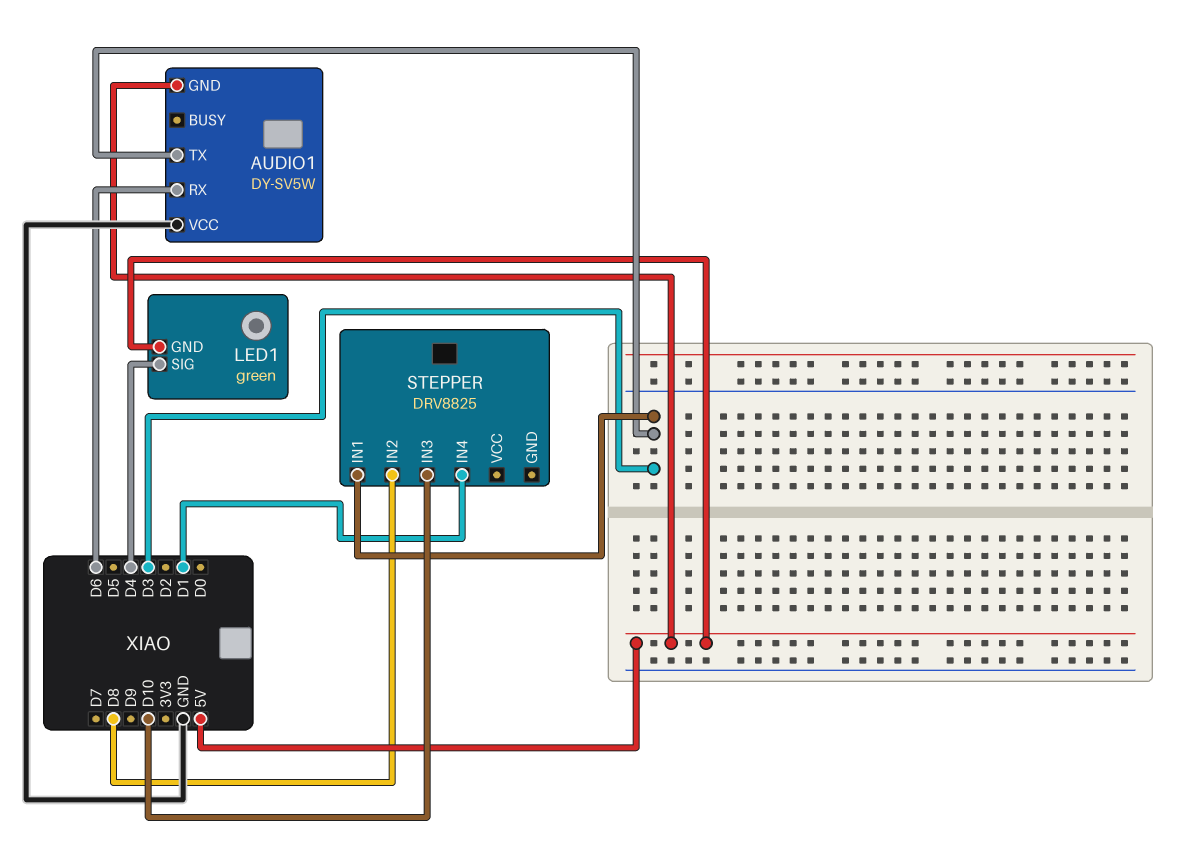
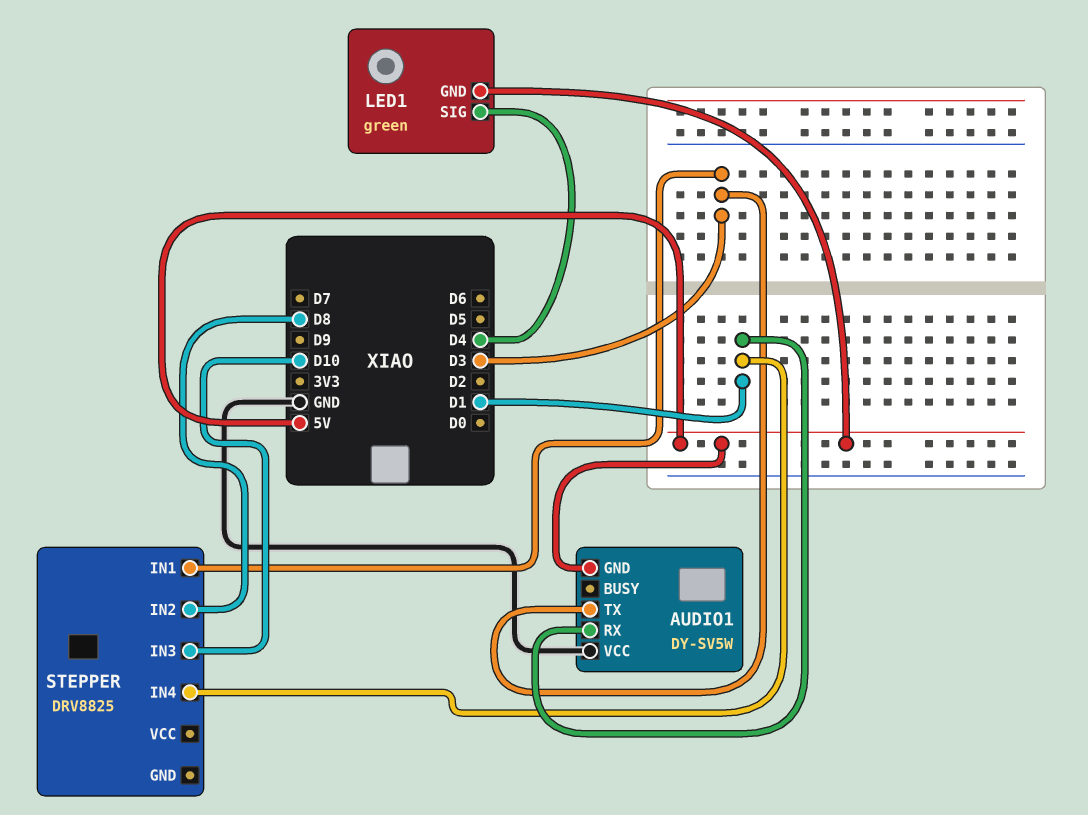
AUDIO1 pin RX: D6 -> D1

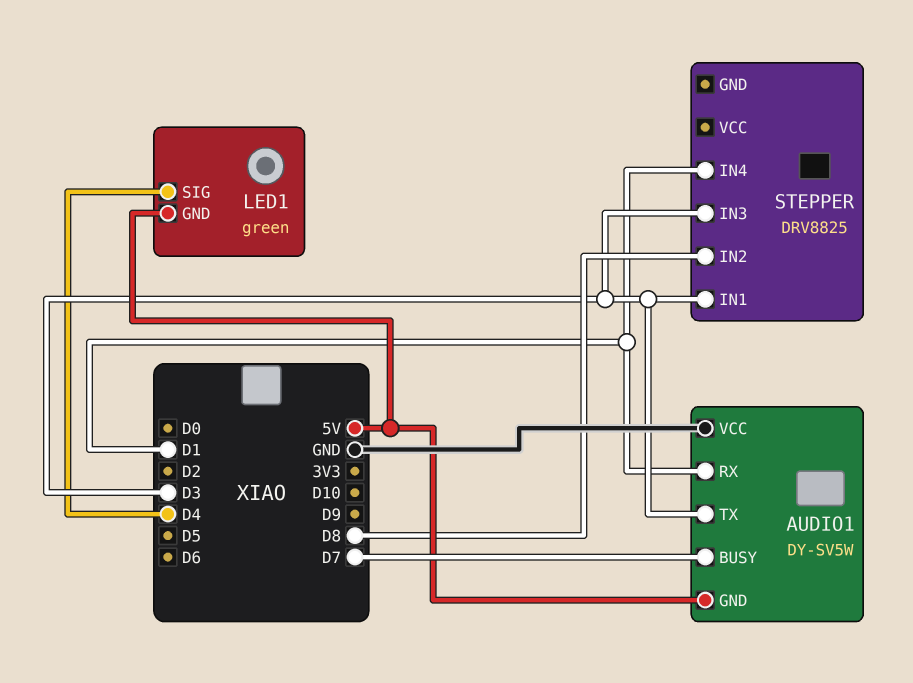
AUDIO1 pin BUSY: none -> D7
STEPPER pin IN3: D10 -> D3

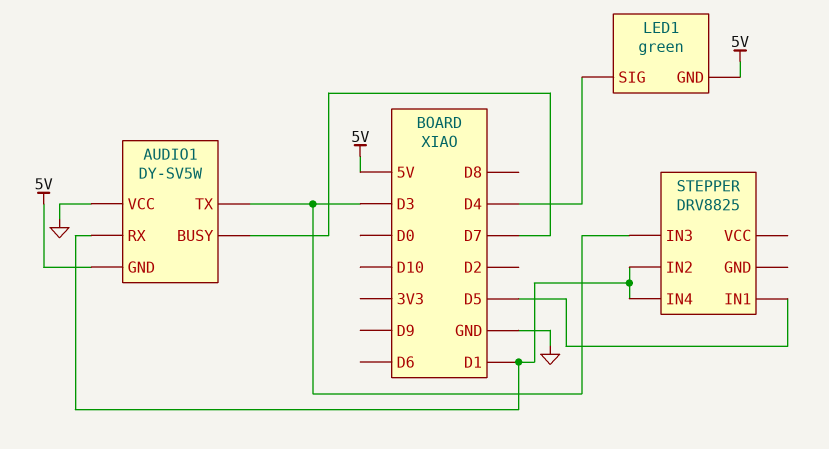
STEPPER pin IN1: D3 -> D5
STEPPER pin IN2: D8 -> D1

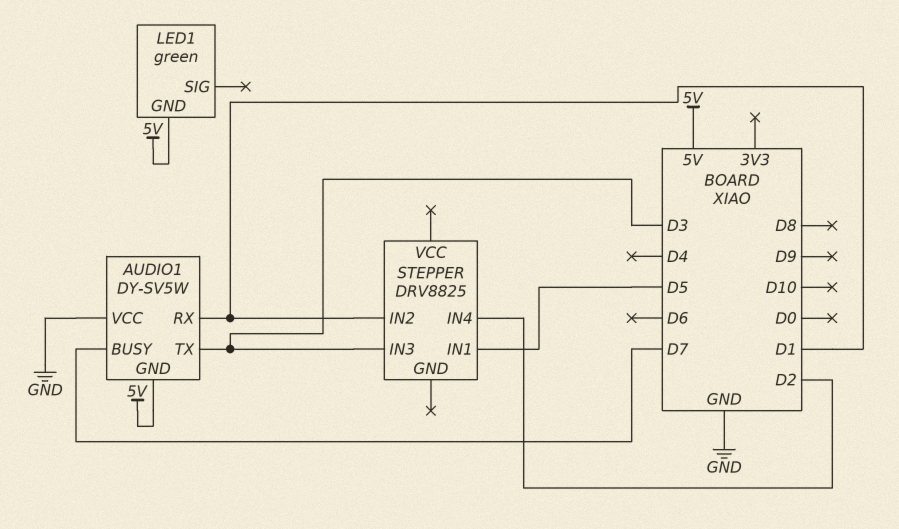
LED1 pin SIG: D4 -> none
STEPPER pin IN4: D1 -> D2

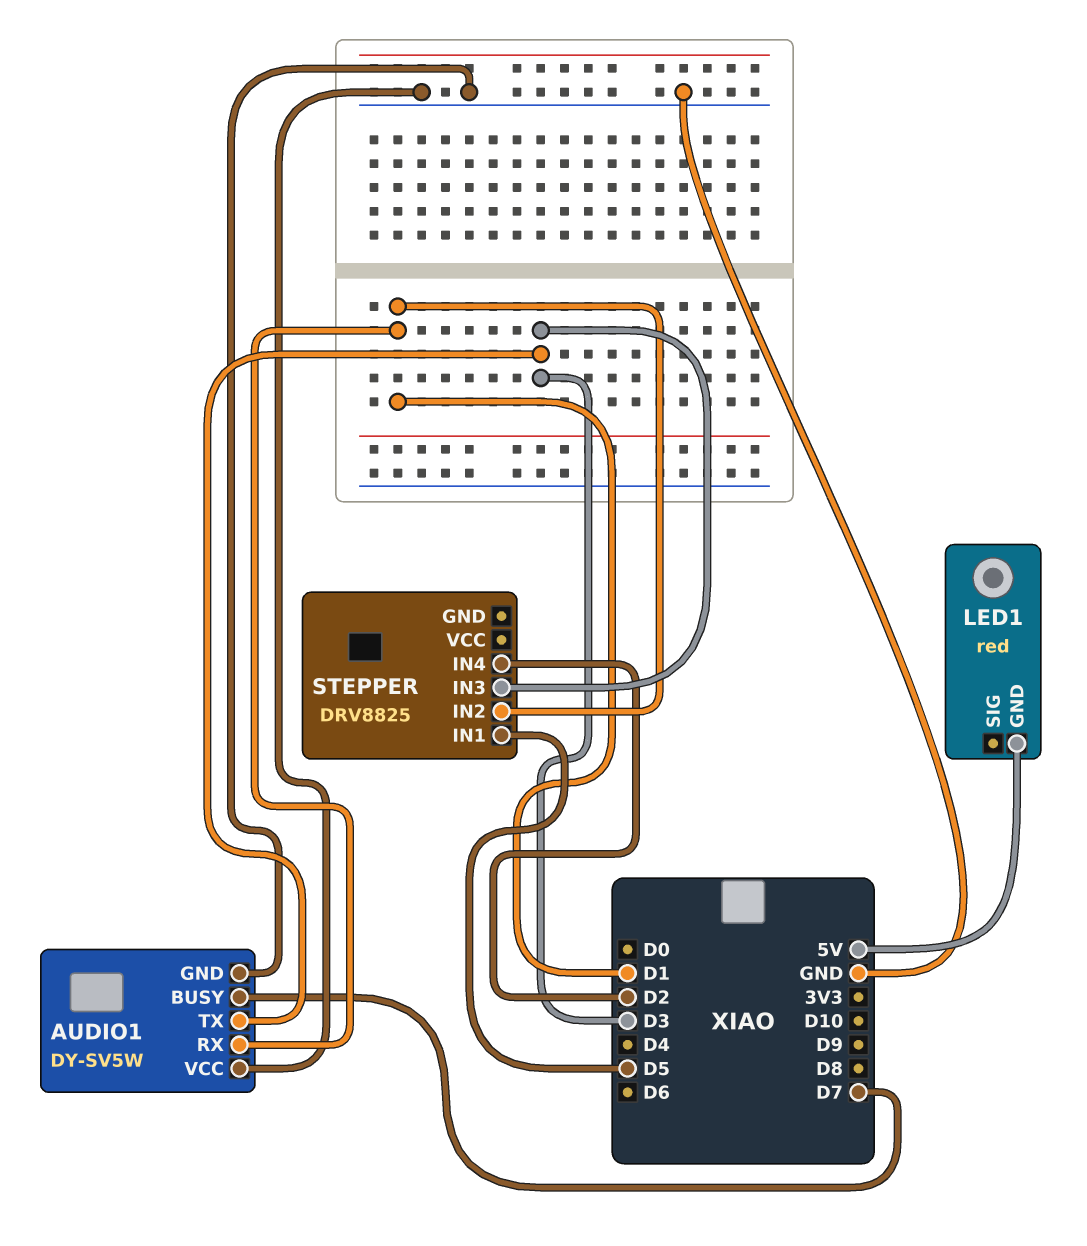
AUDIO1 pin GND: 5V -> GND
LED1: green -> red

